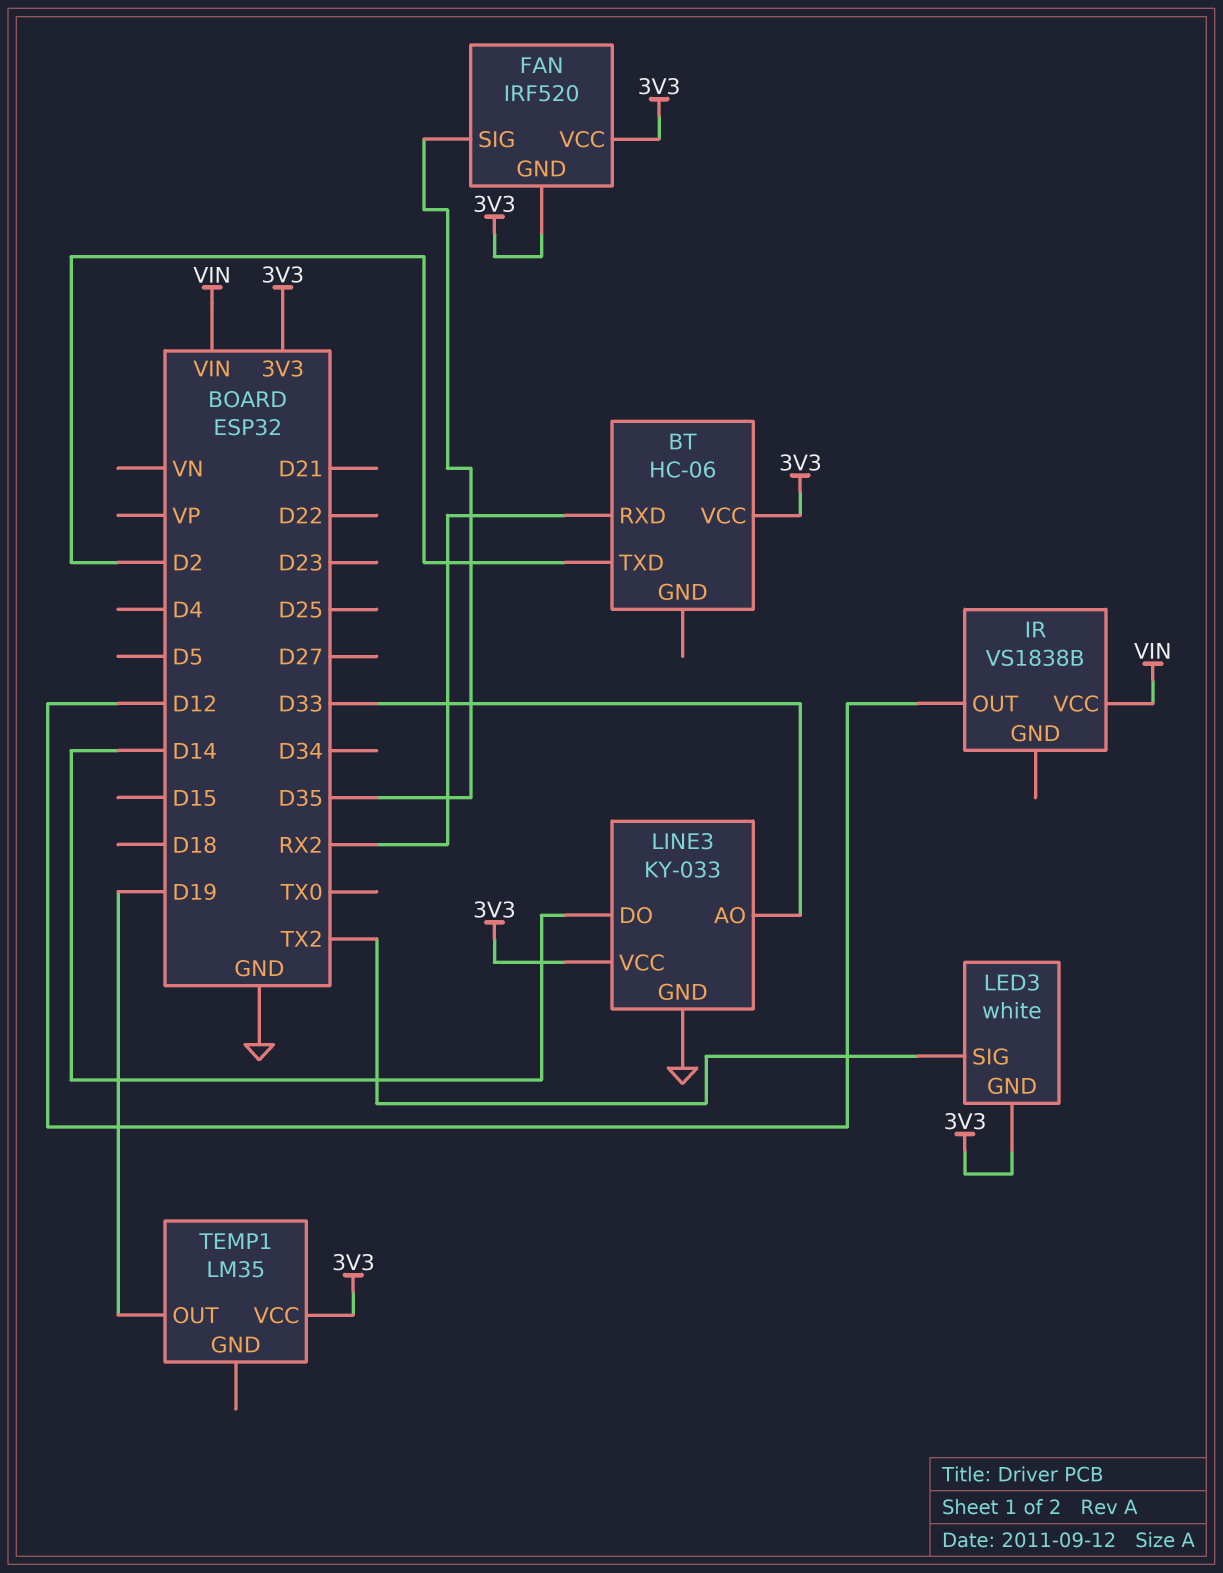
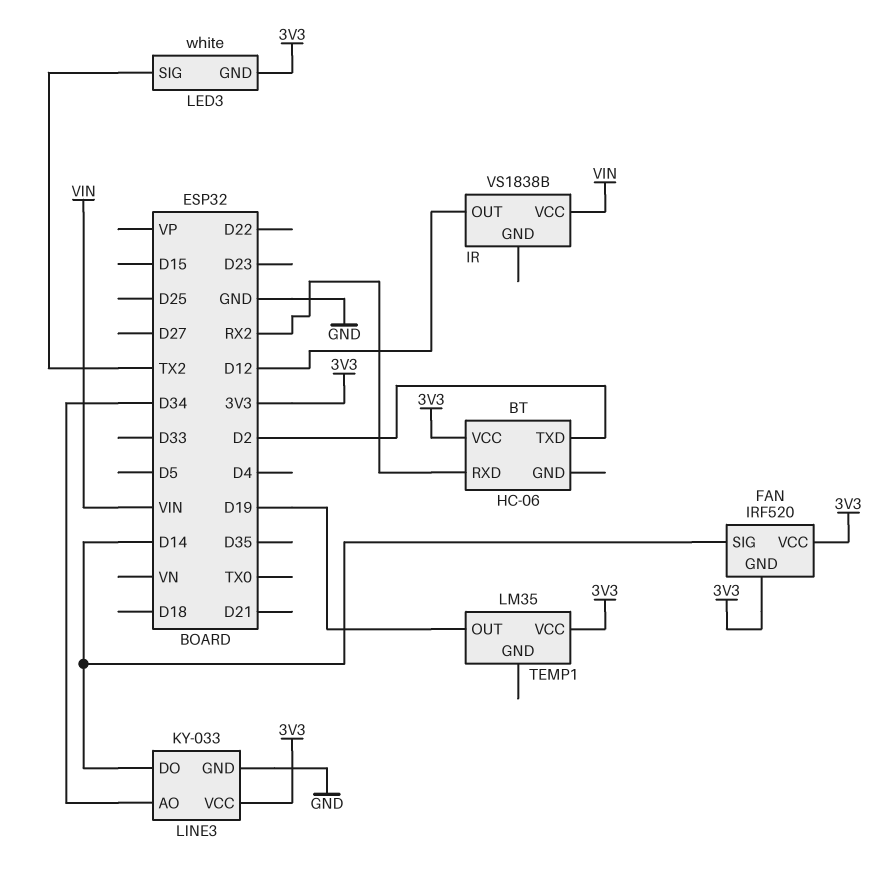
FAN pin SIG: D35 -> D14
LINE3 pin AO: D33 -> D34

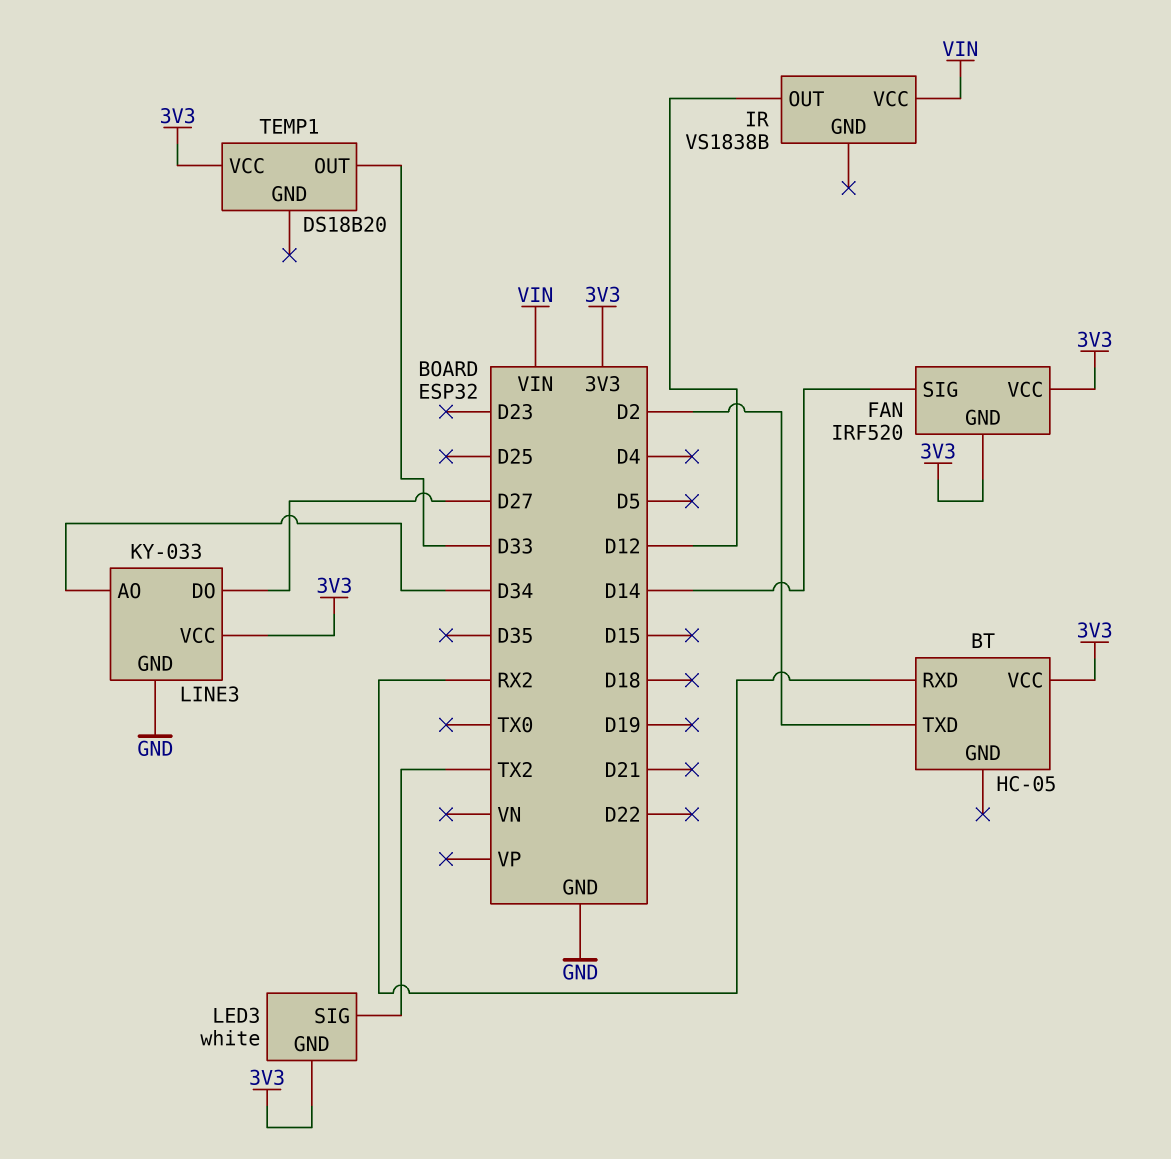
BT: HC-06 -> HC-05
LINE3 pin DO: D14 -> D27
TEMP1: LM35 -> DS18B20
TEMP1 pin OUT: D19 -> D33

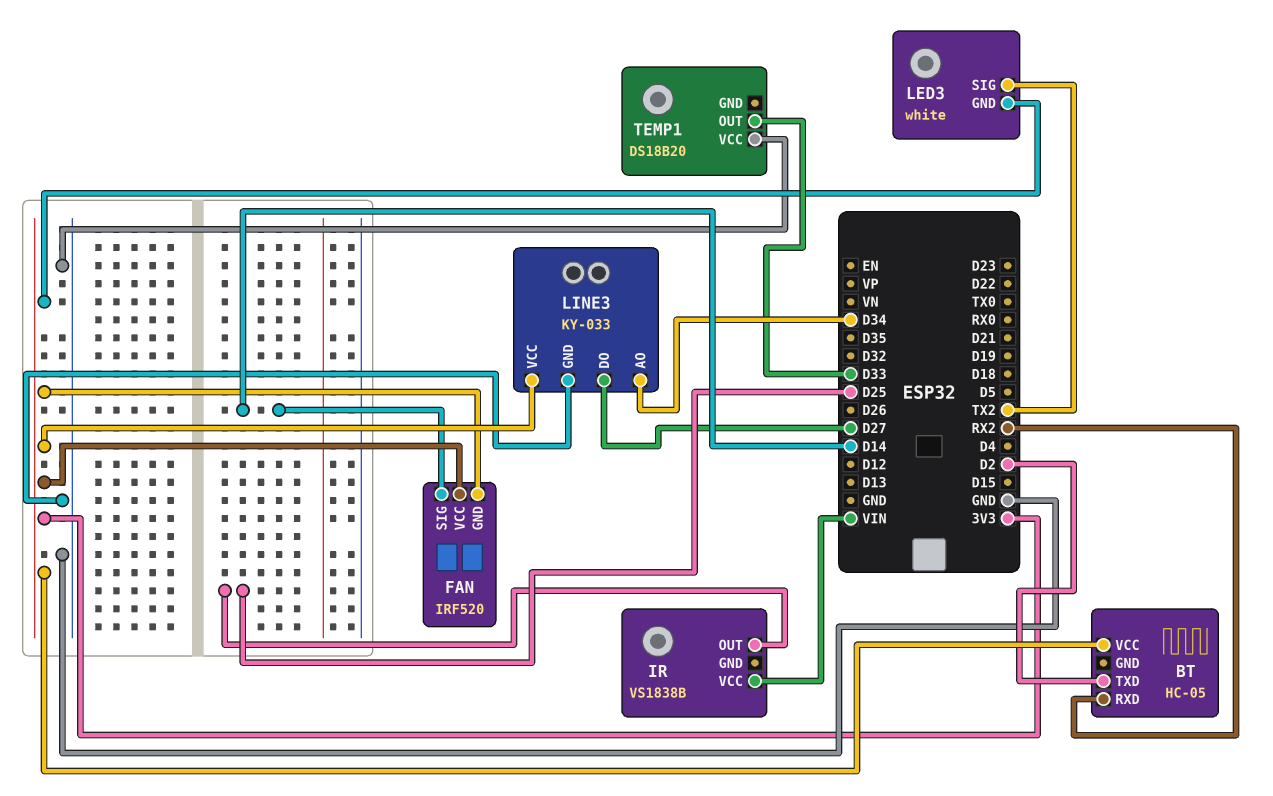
IR pin OUT: D12 -> D25
TEMP1 pin VCC: 3V3 -> GND

